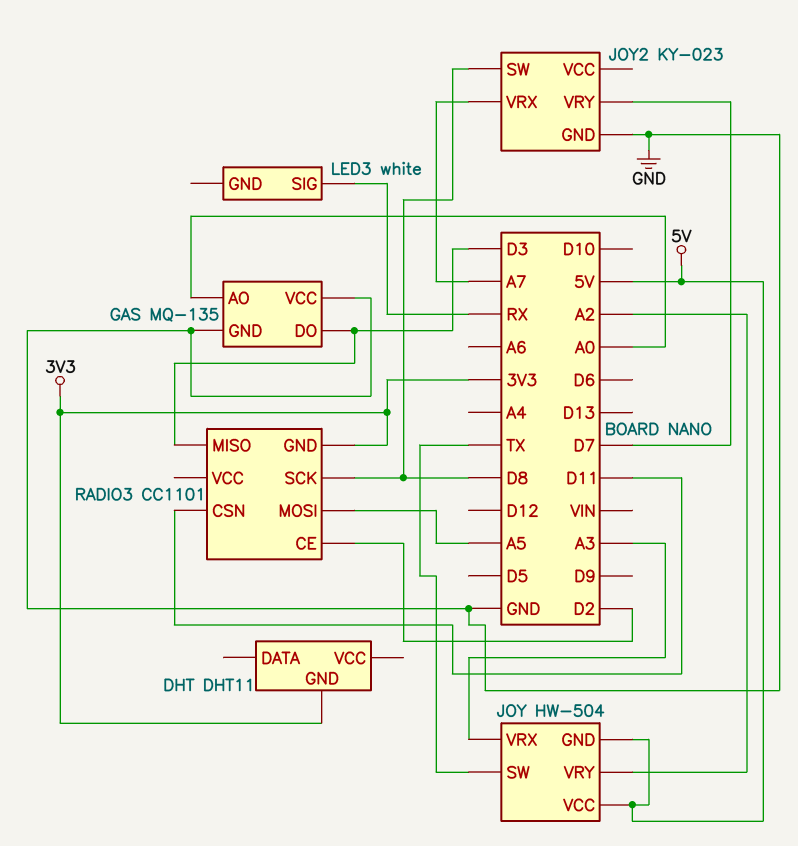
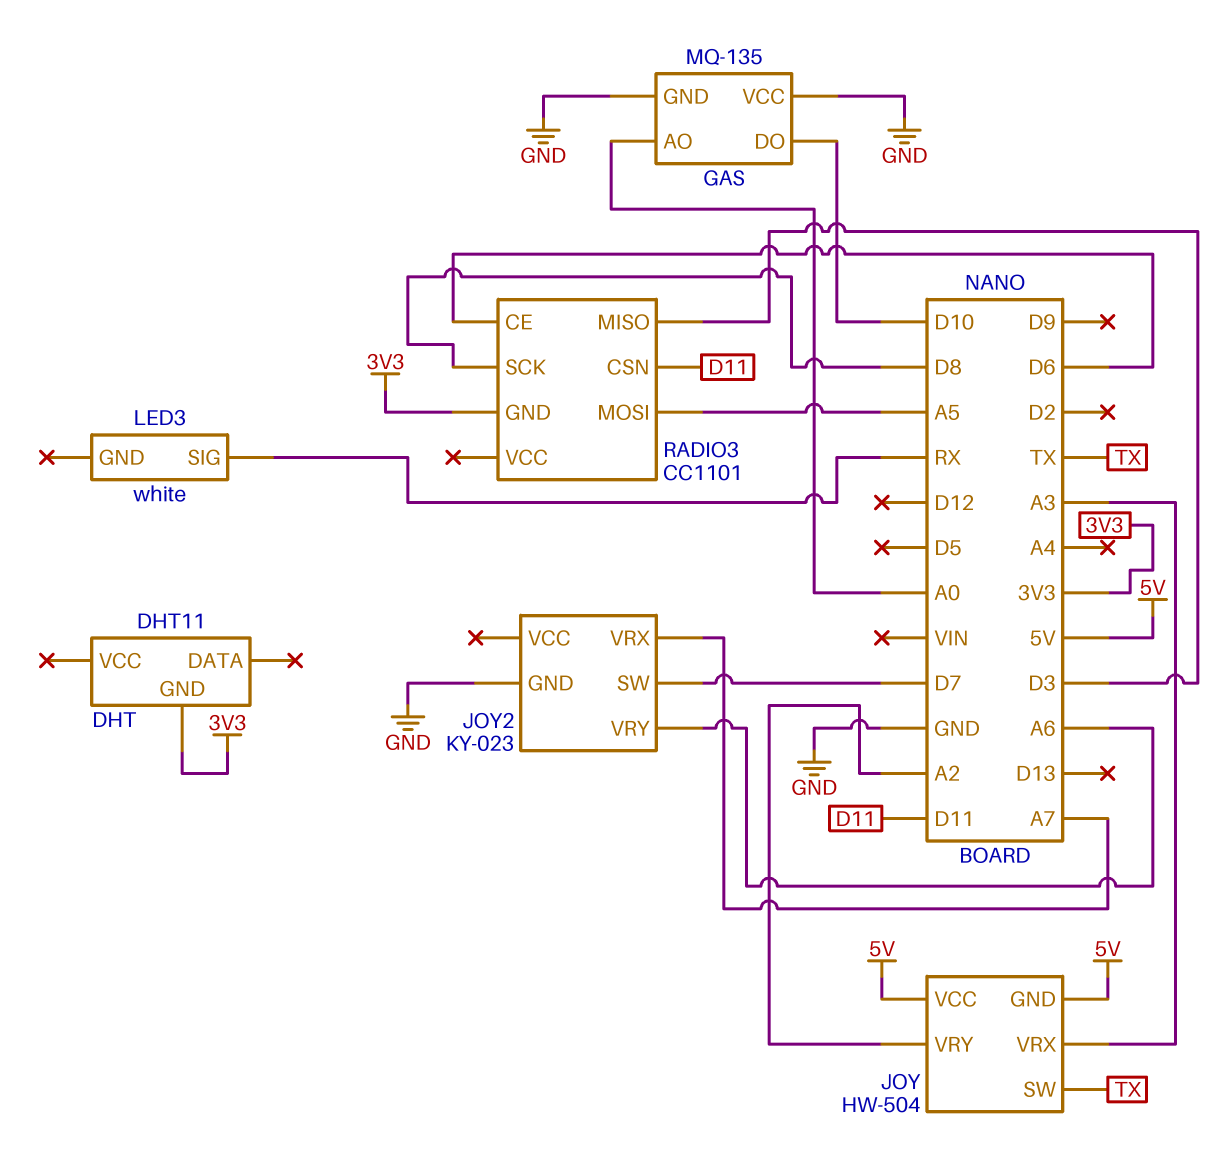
GAS pin DO: D3 -> D10
JOY2 pin SW: D8 -> D7
JOY2 pin VRY: D7 -> A6
RADIO3 pin CE: D2 -> D6

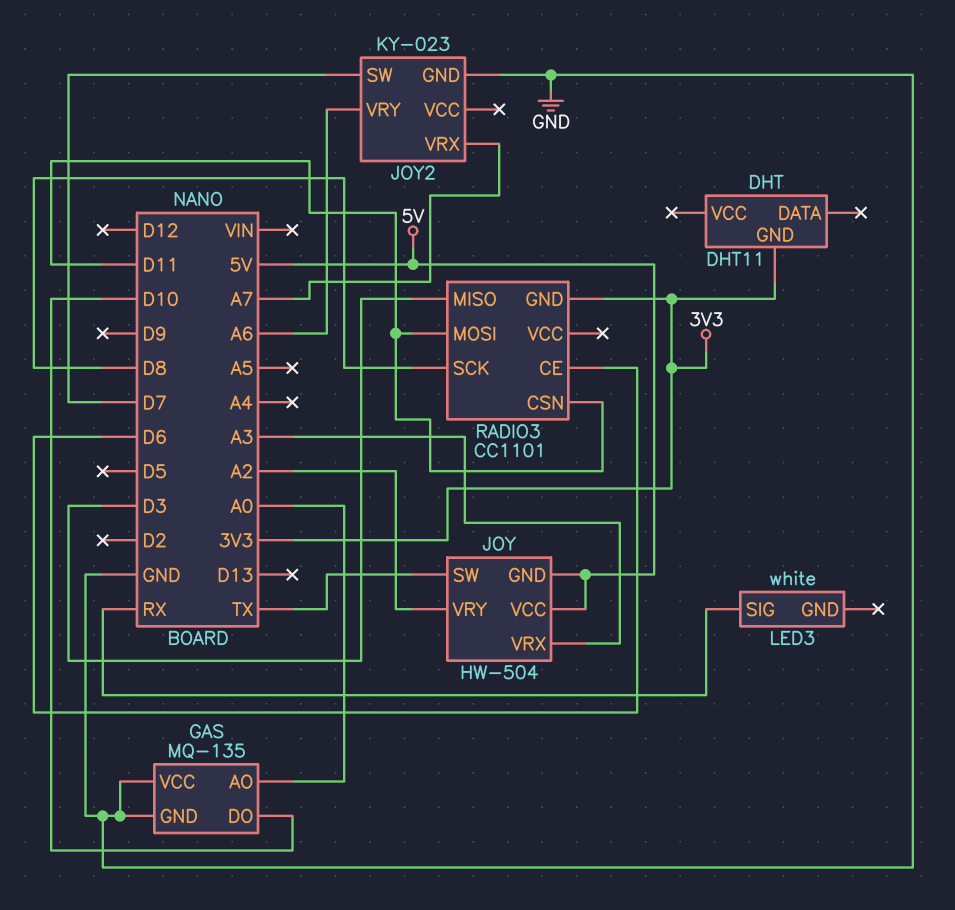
RADIO3 pin MOSI: A5 -> D11

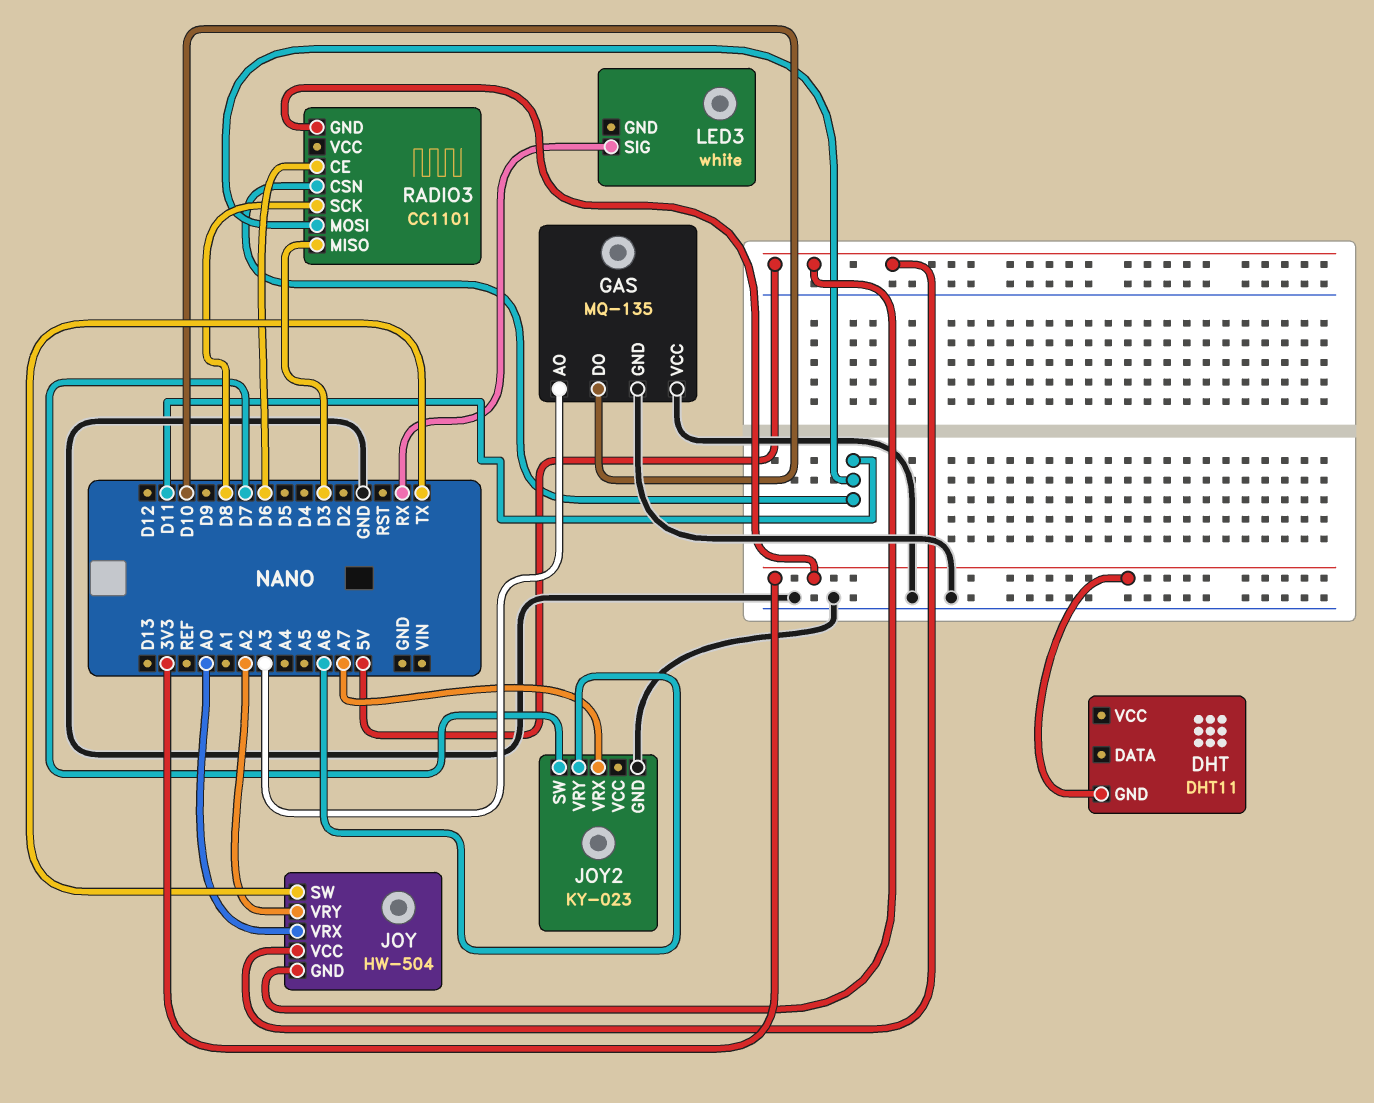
GAS pin AO: A0 -> A3
JOY pin VRX: A3 -> A0

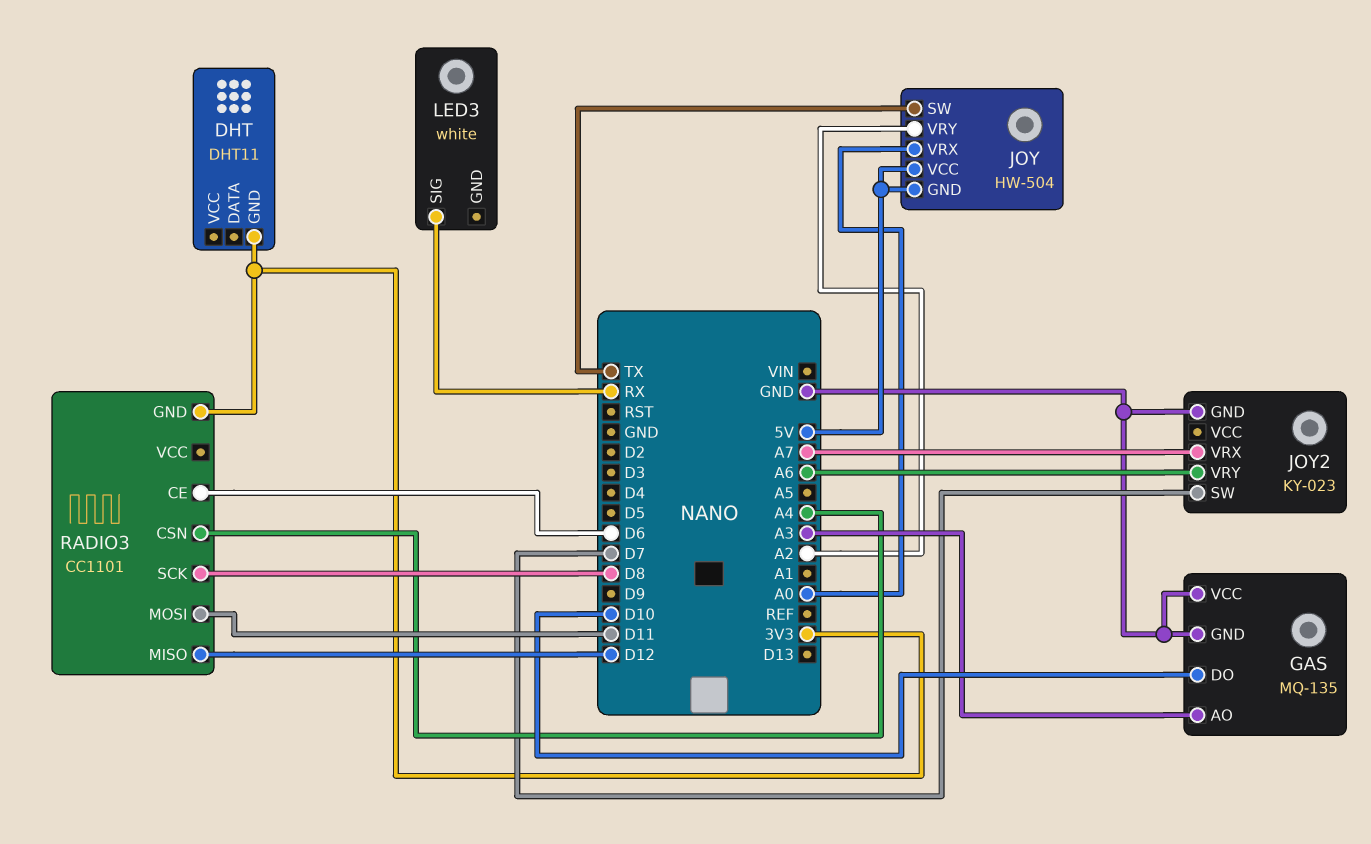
RADIO3 pin CSN: D11 -> A4
RADIO3 pin MISO: D3 -> D12

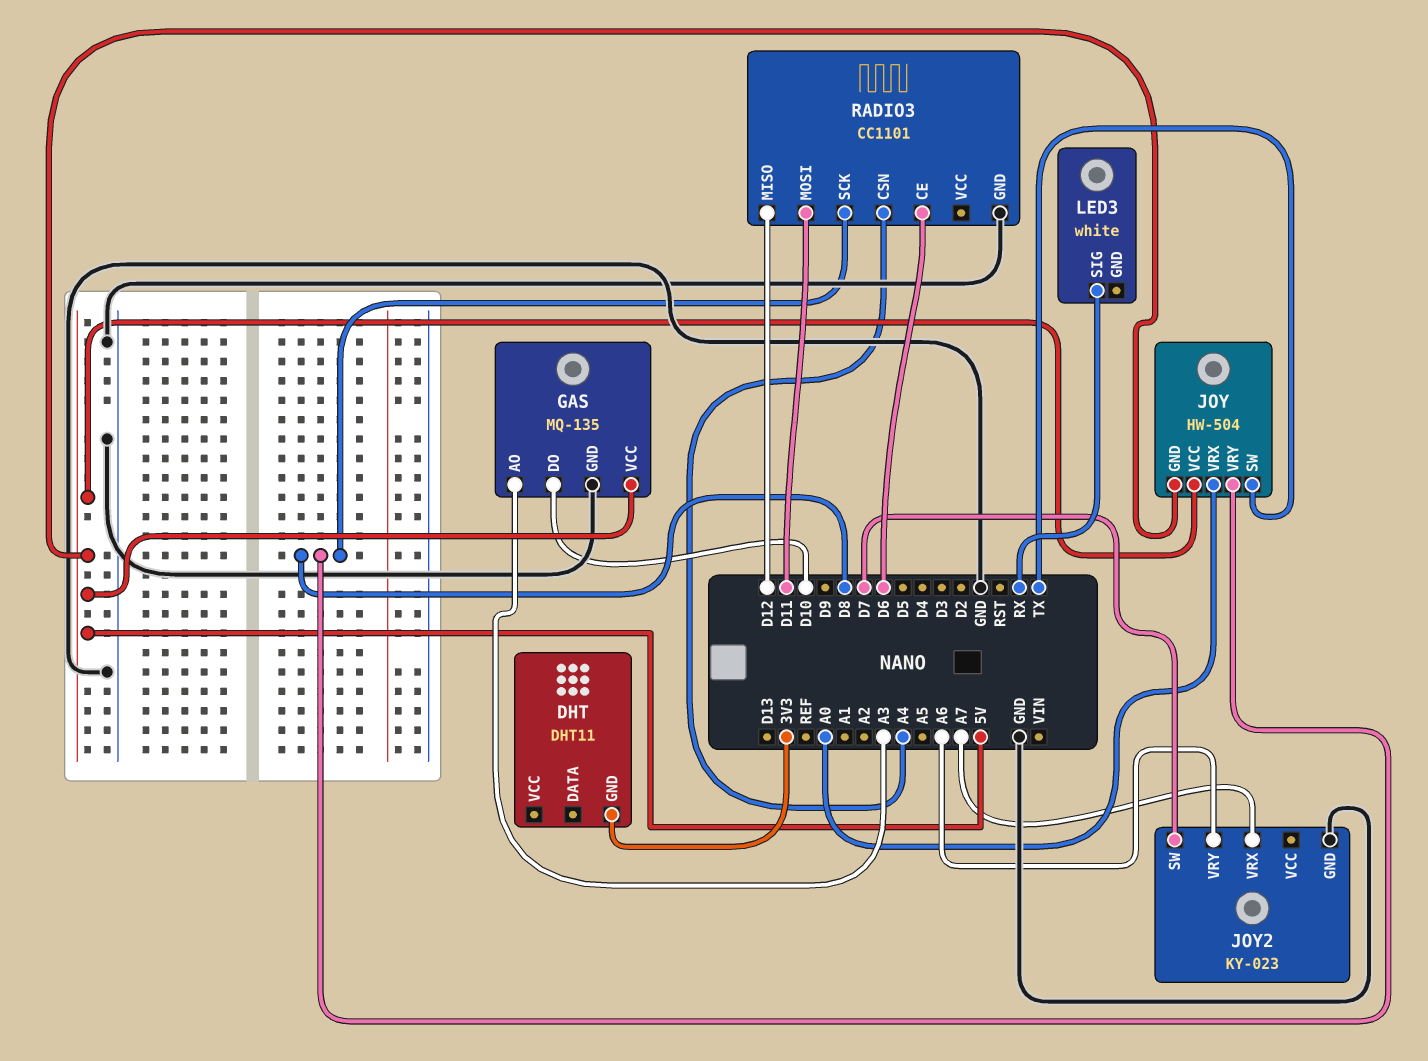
GAS pin VCC: GND -> 5V
JOY pin VRY: A2 -> D8
RADIO3 pin GND: 3V3 -> GND

